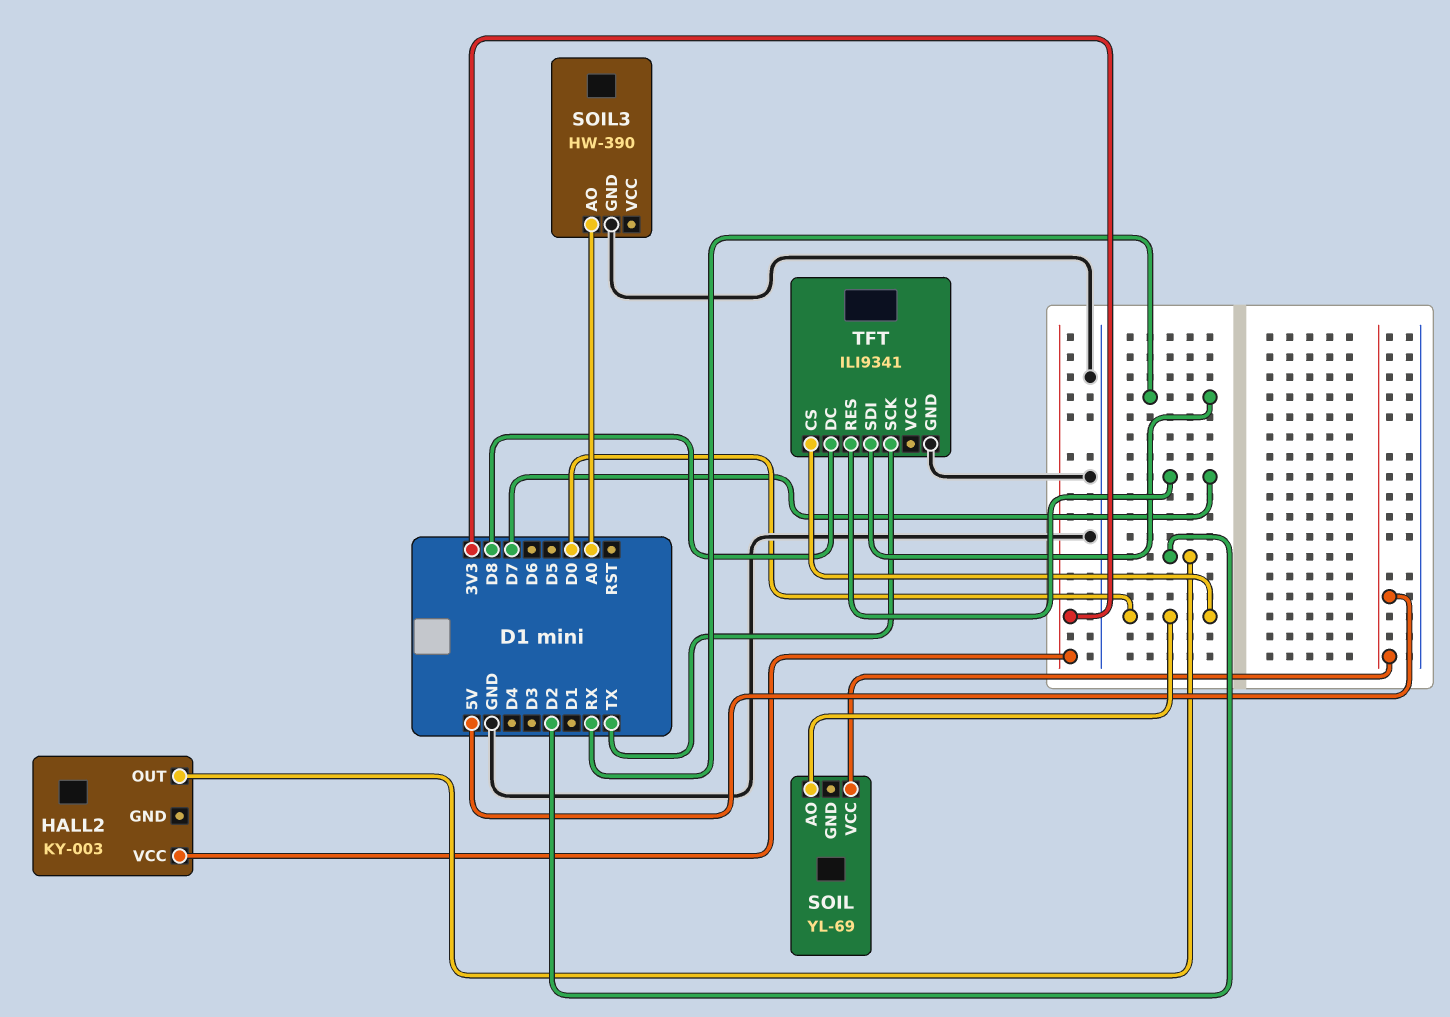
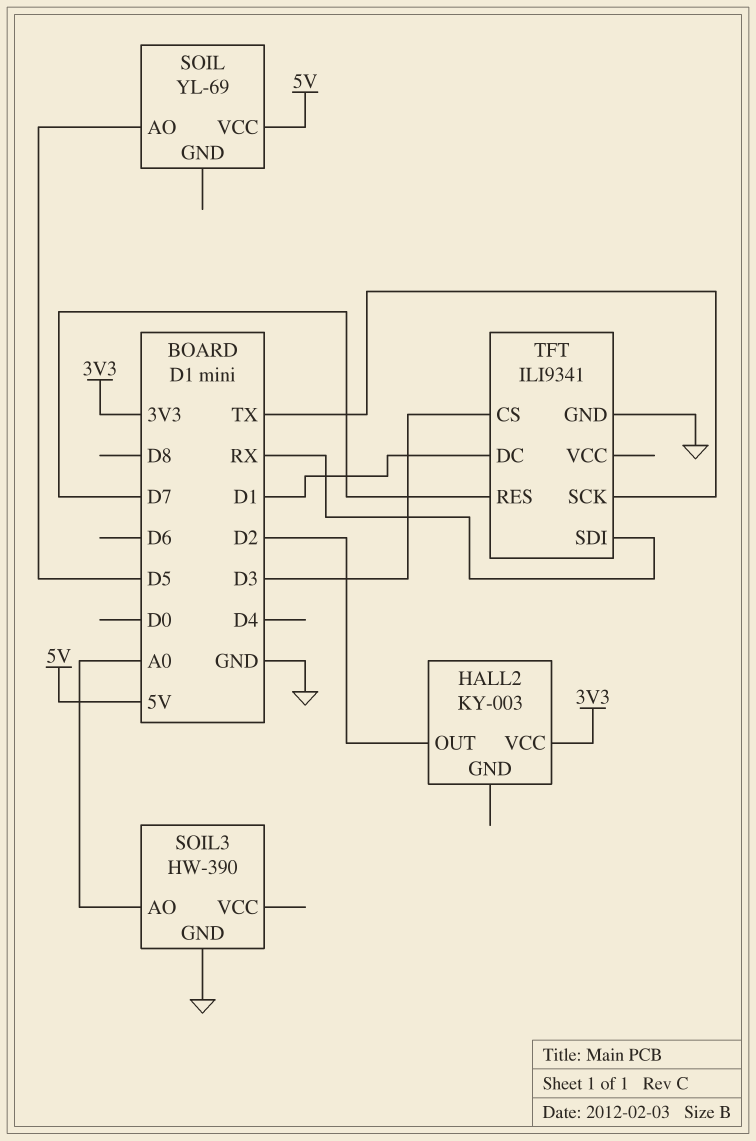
SOIL pin AO: D0 -> D5
TFT pin CS: D0 -> D3
TFT pin DC: D8 -> D1

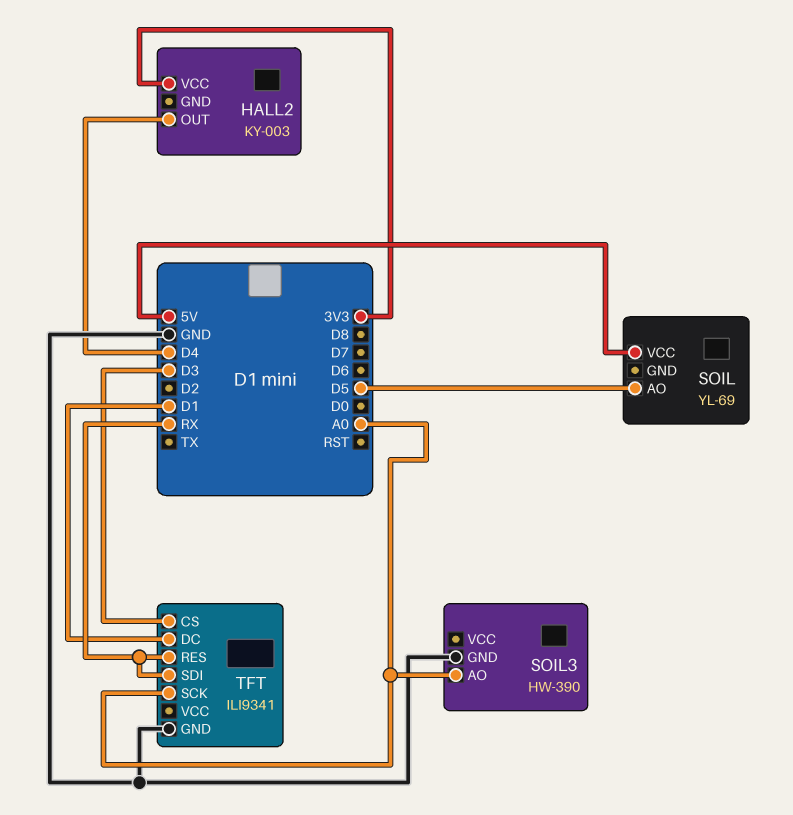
HALL2 pin OUT: D2 -> D4
TFT pin RES: D7 -> RX
TFT pin SCK: TX -> A0

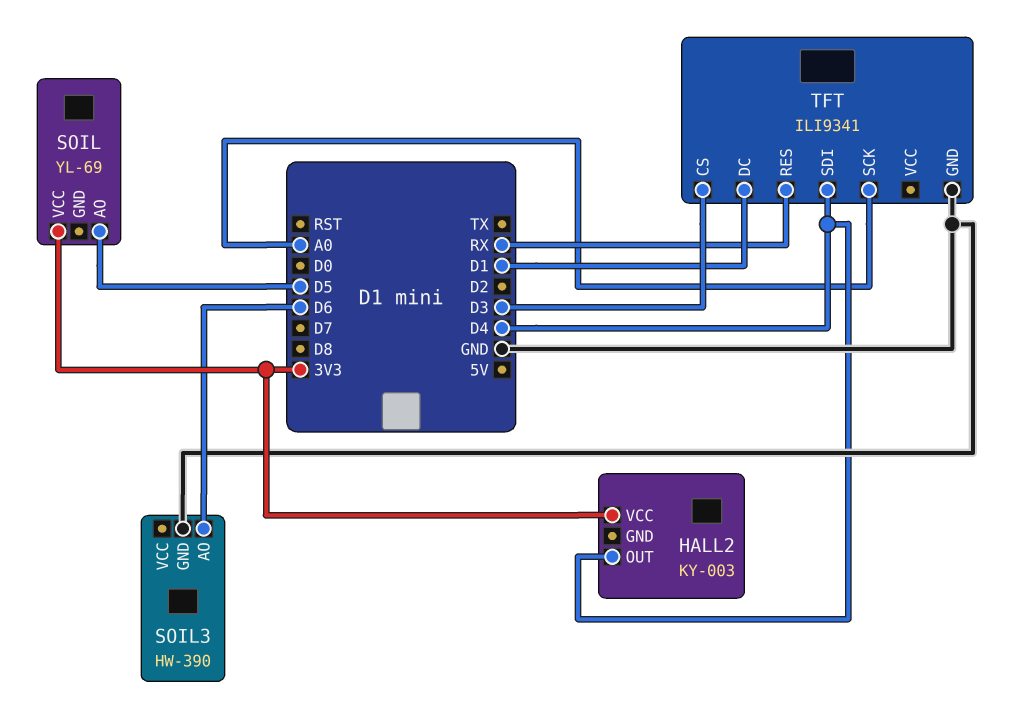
SOIL pin VCC: 5V -> 3V3
SOIL3 pin AO: A0 -> D6
TFT pin SDI: RX -> D4

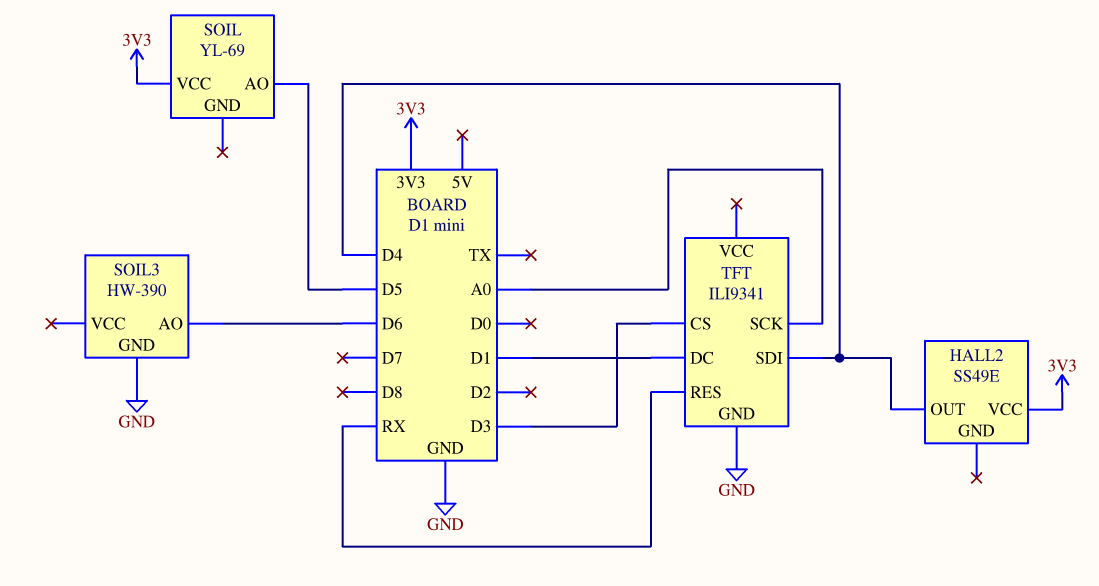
HALL2: KY-003 -> SS49E

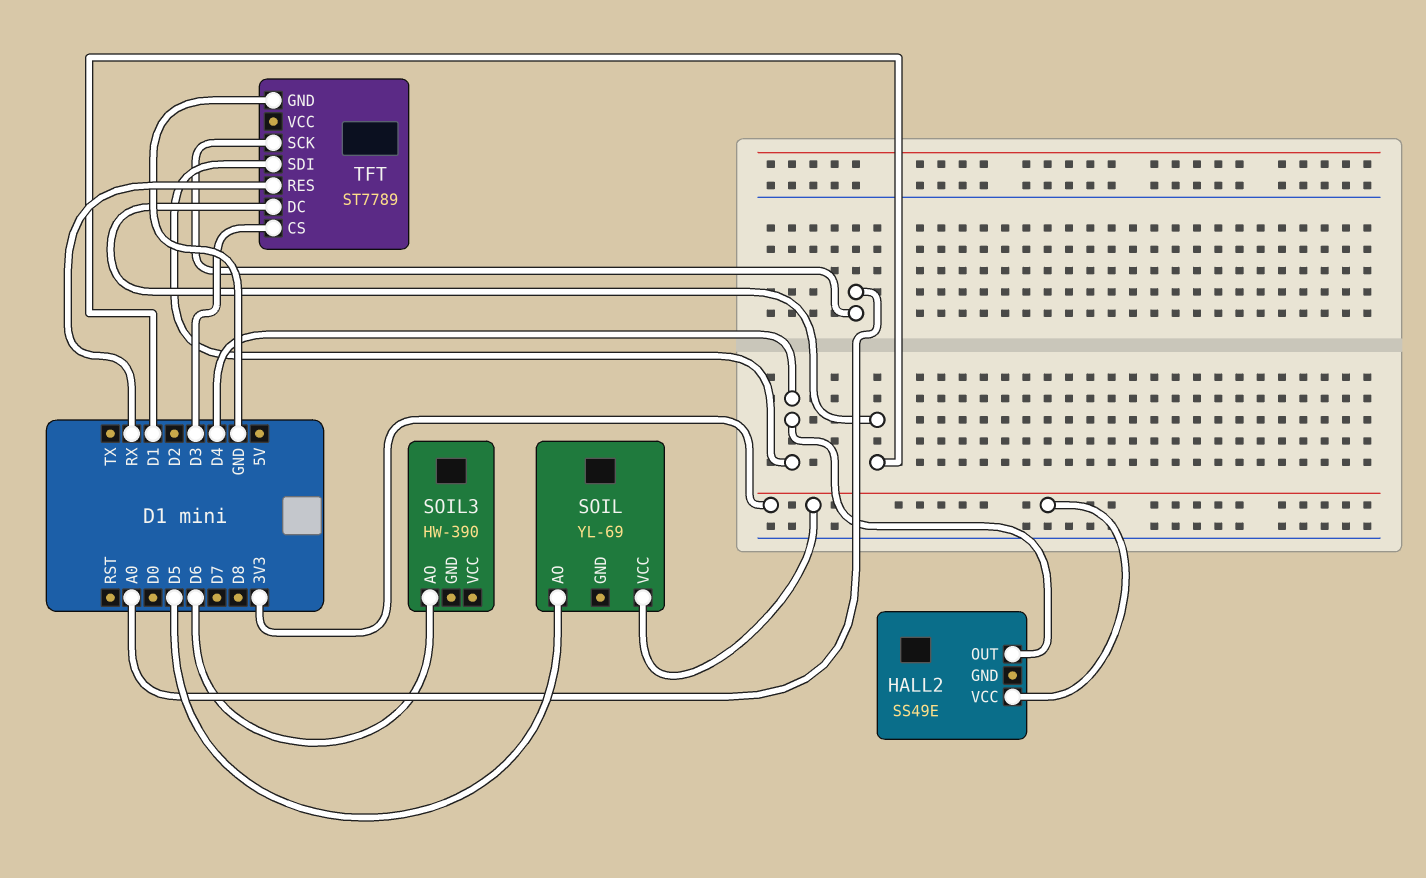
SOIL3 pin GND: GND -> none
TFT: ILI9341 -> ST7789

